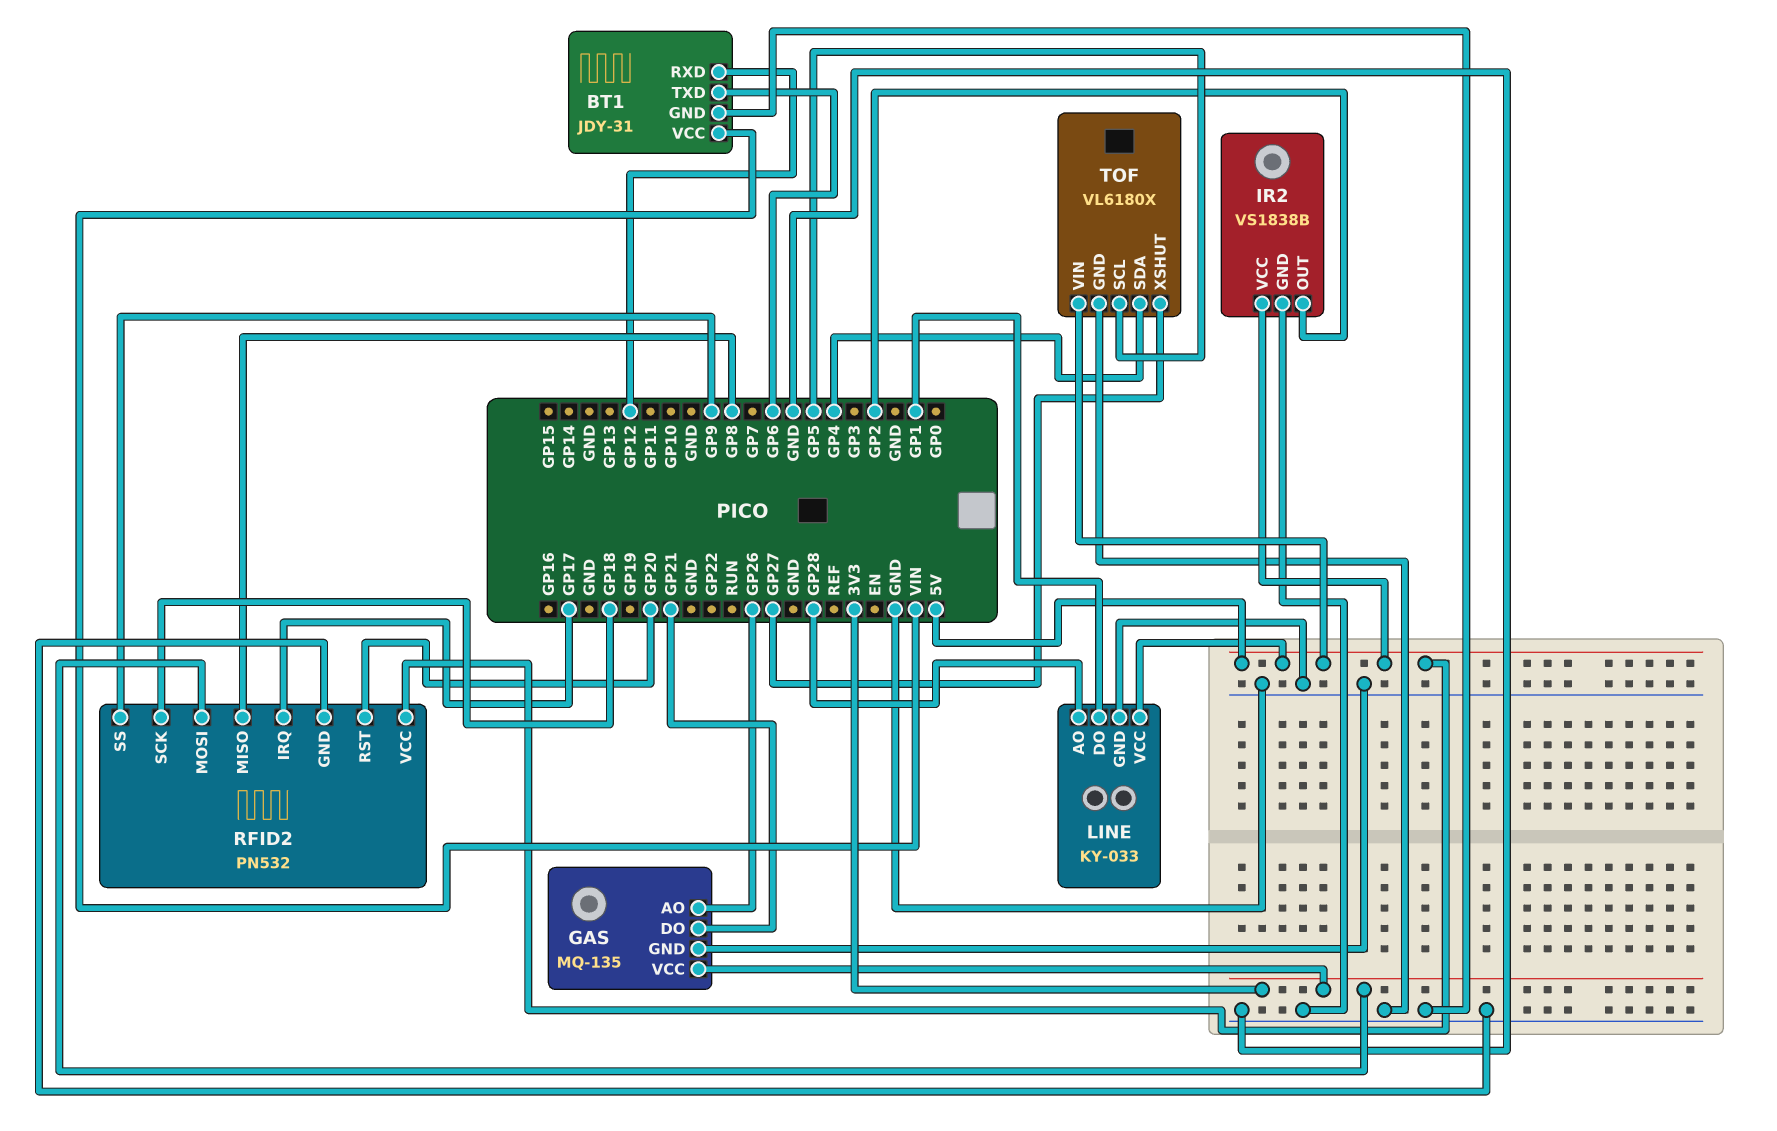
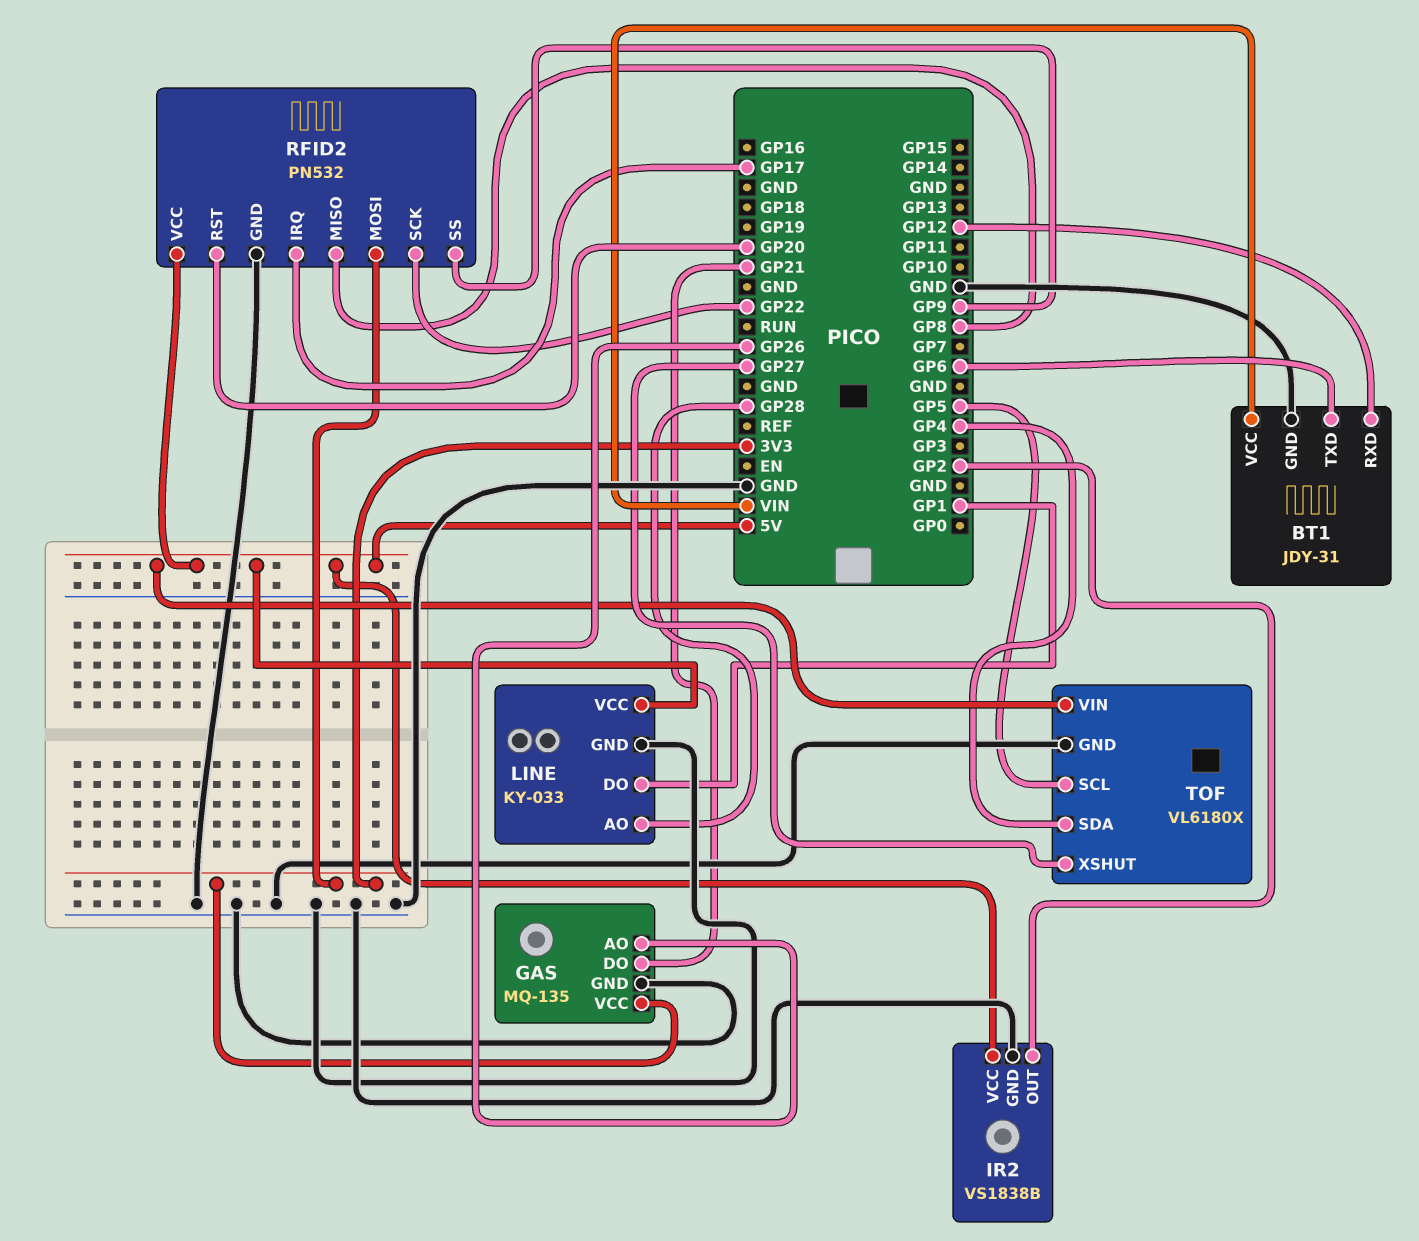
RFID2 pin SCK: GP18 -> GP22

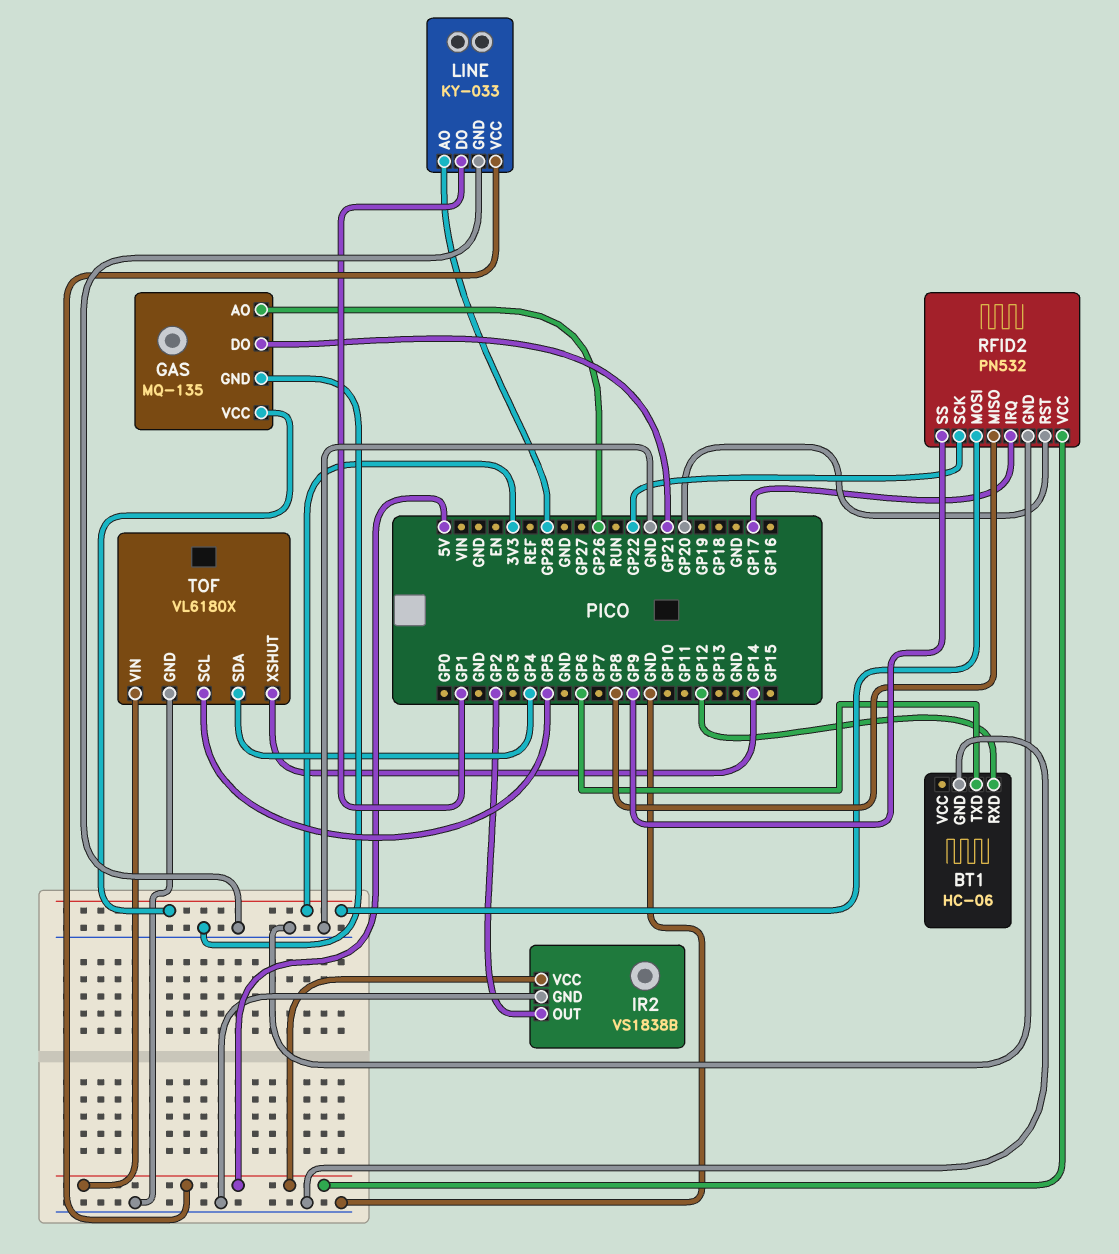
BT1: JDY-31 -> HC-06
BT1 pin VCC: VIN -> none
TOF pin XSHUT: GP27 -> GP14

